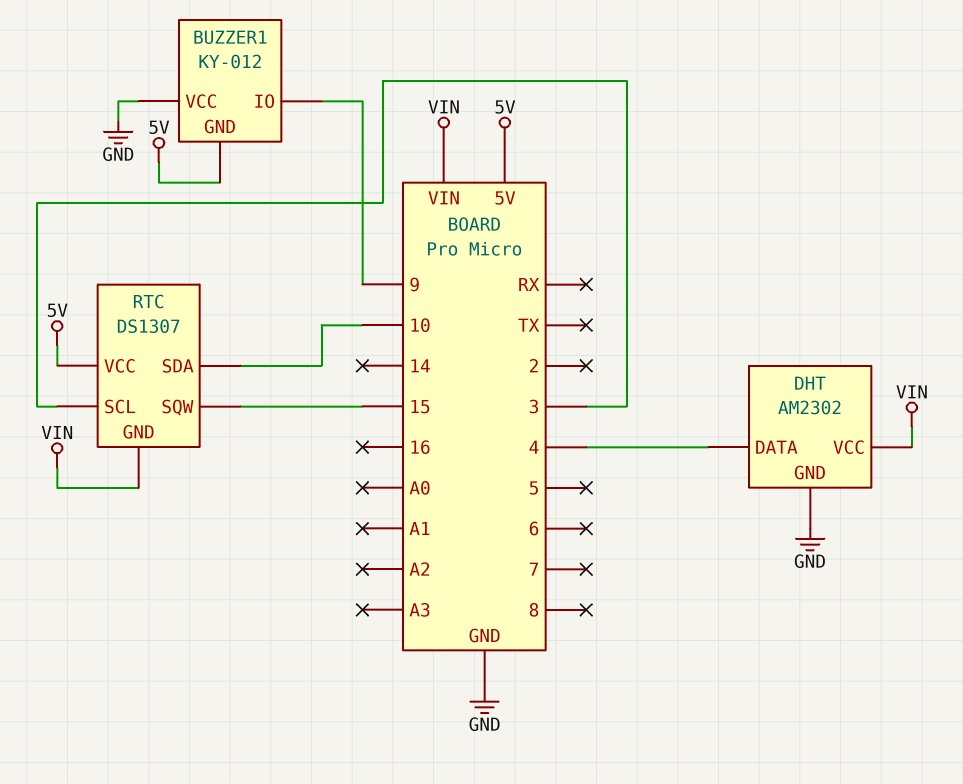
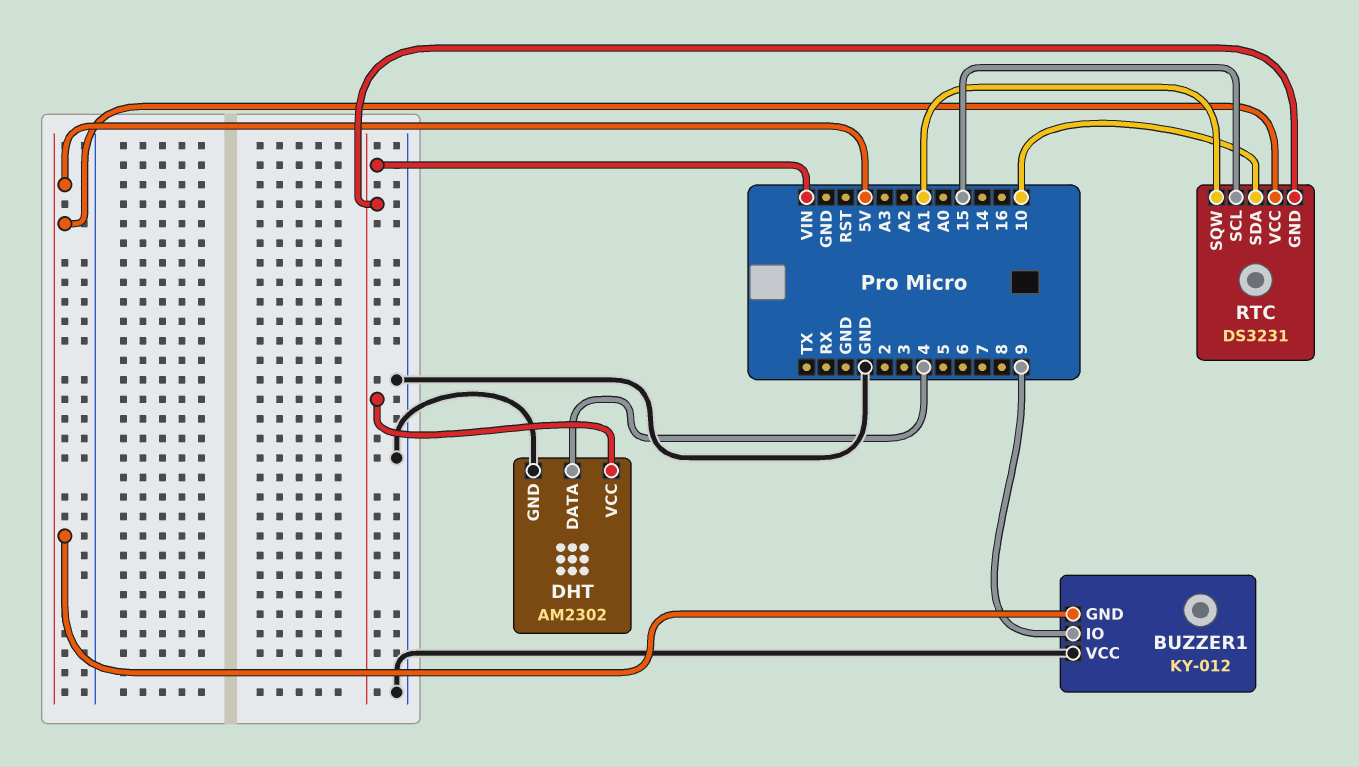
RTC: DS1307 -> DS3231
RTC pin SCL: 3 -> 15
RTC pin SQW: 15 -> A1

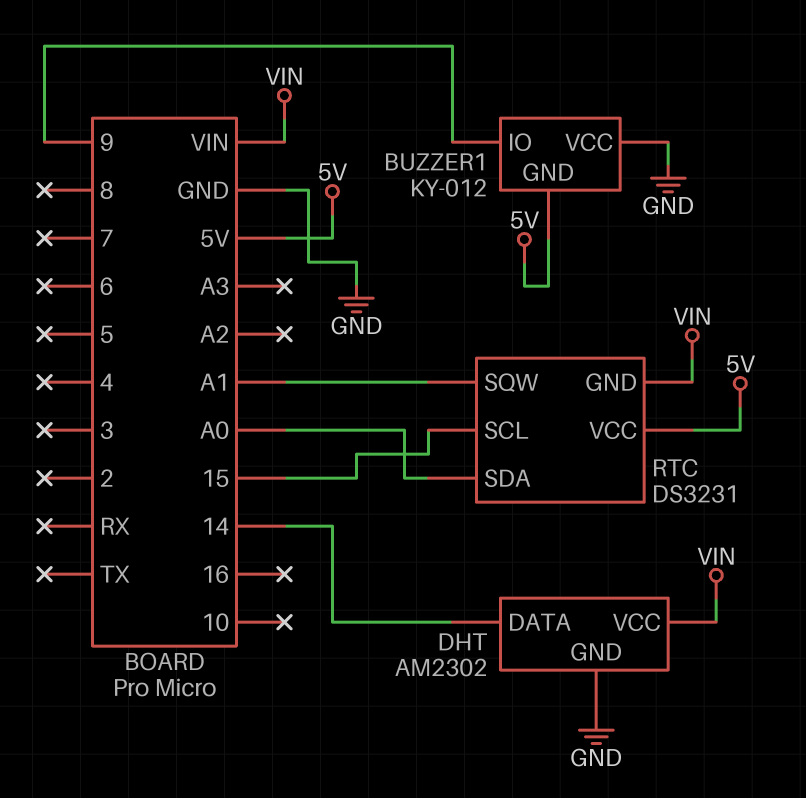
DHT pin DATA: 4 -> 14
RTC pin SDA: 10 -> A0

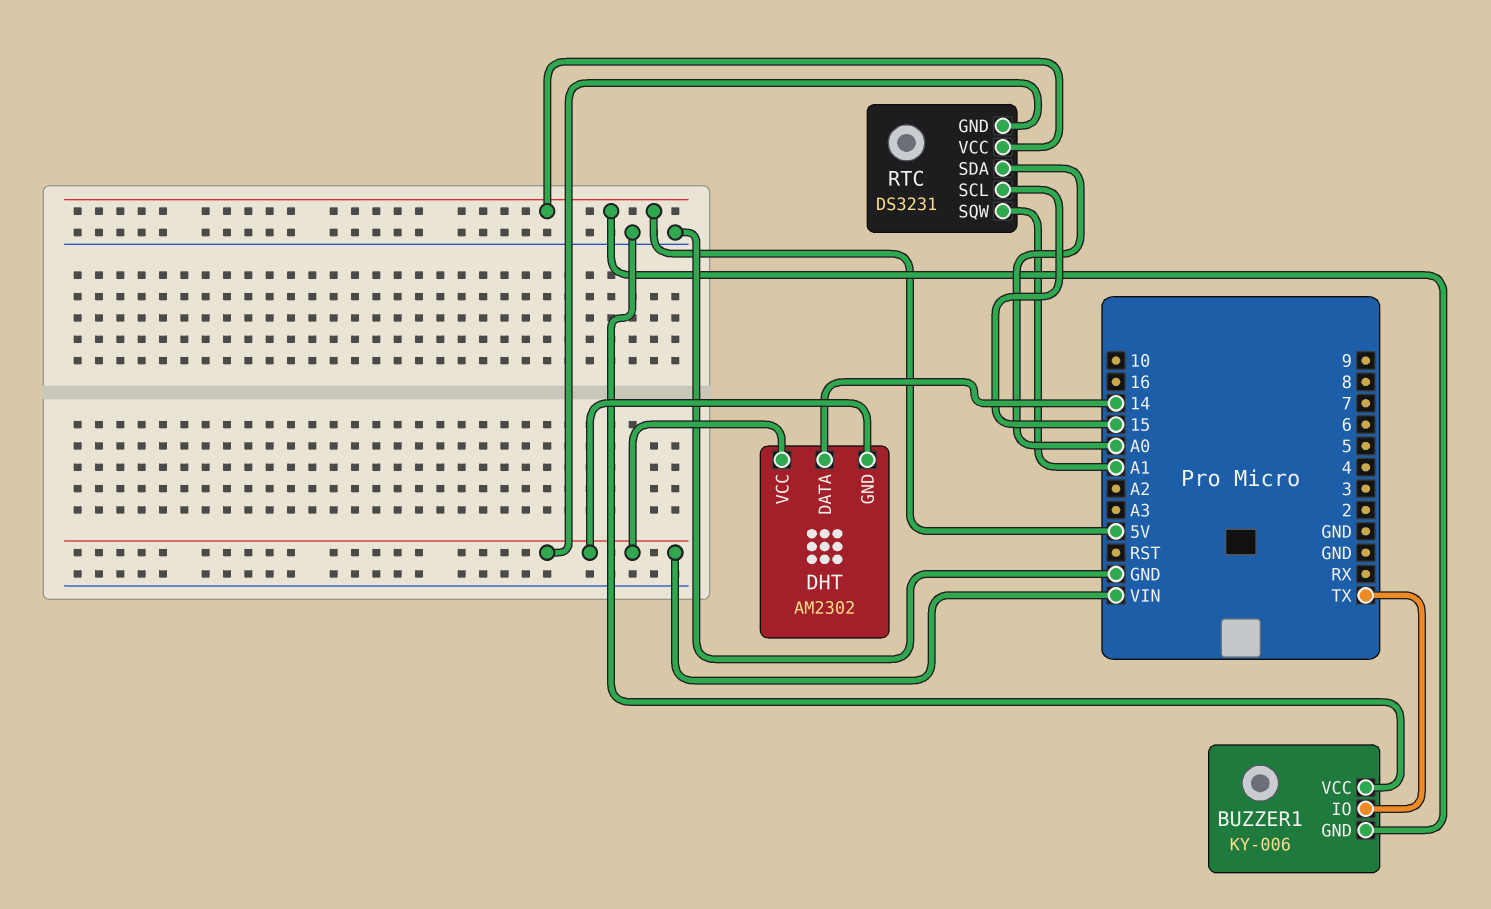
BUZZER1: KY-012 -> KY-006
BUZZER1 pin IO: 9 -> TX
DHT pin GND: GND -> VIN

